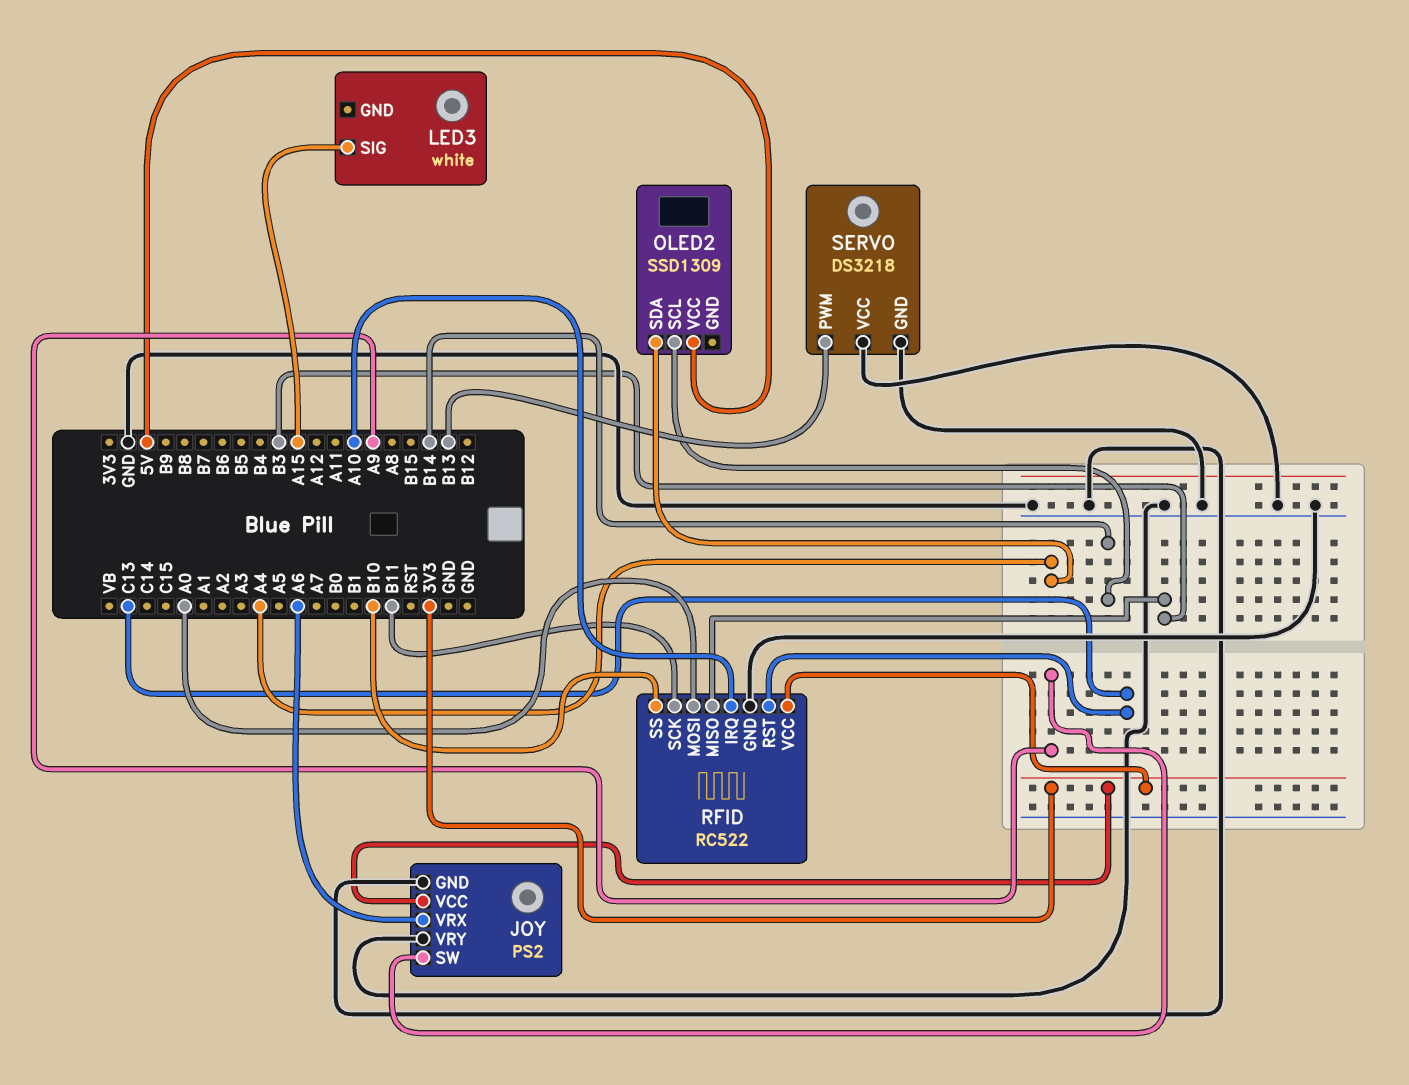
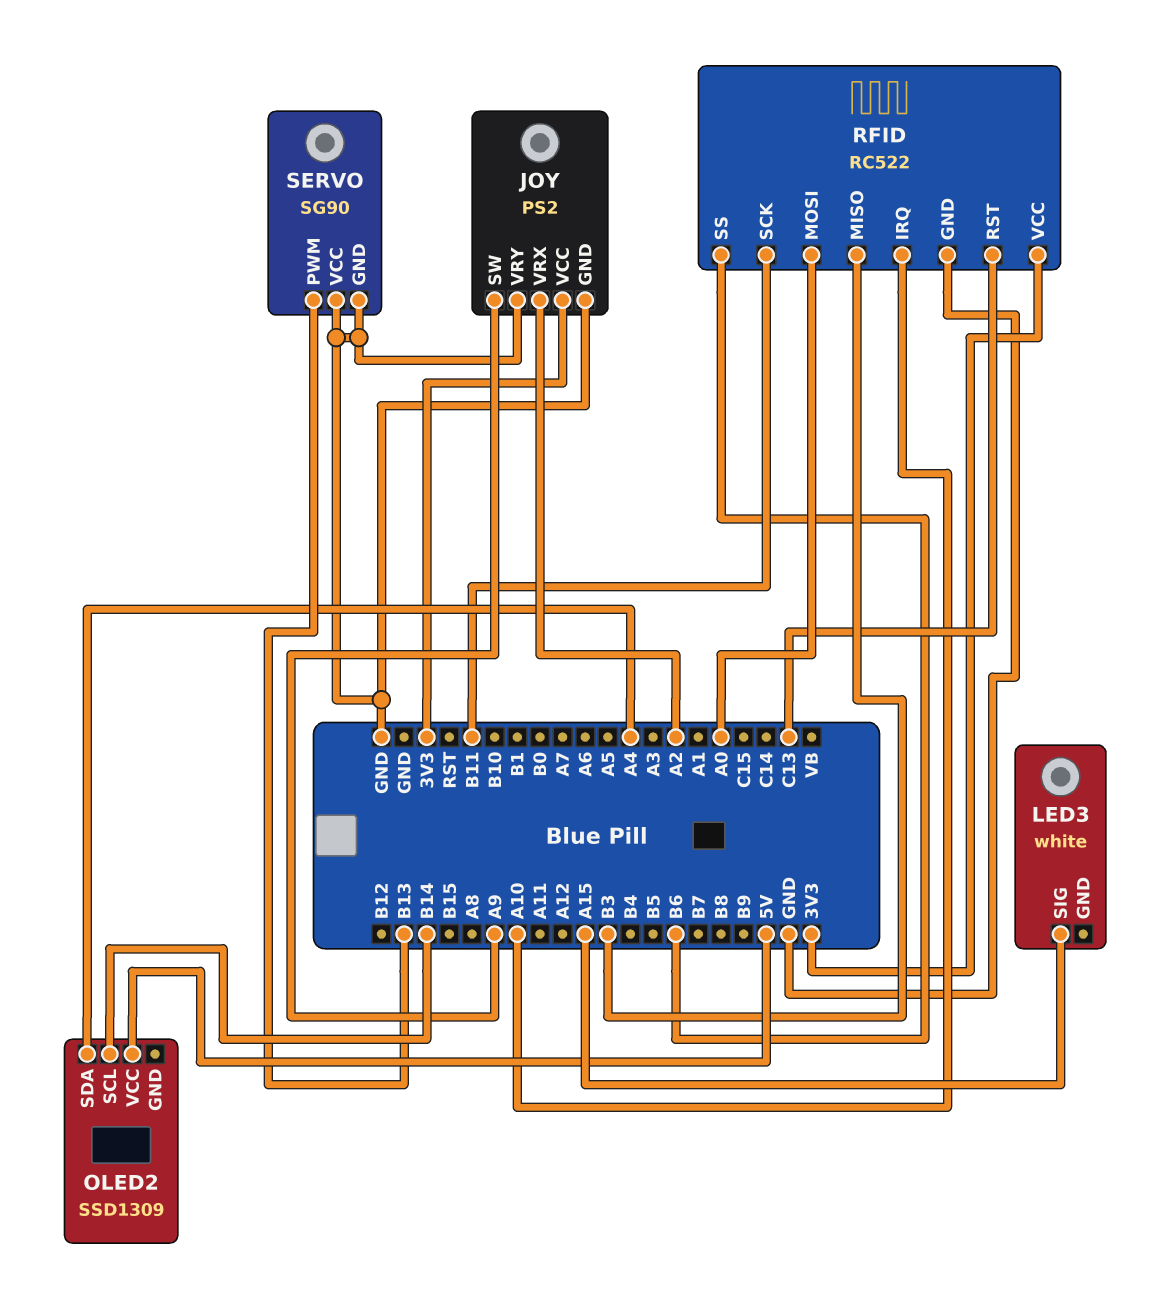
JOY pin VRX: A6 -> A2
RFID pin SS: B10 -> B6
SERVO: DS3218 -> SG90

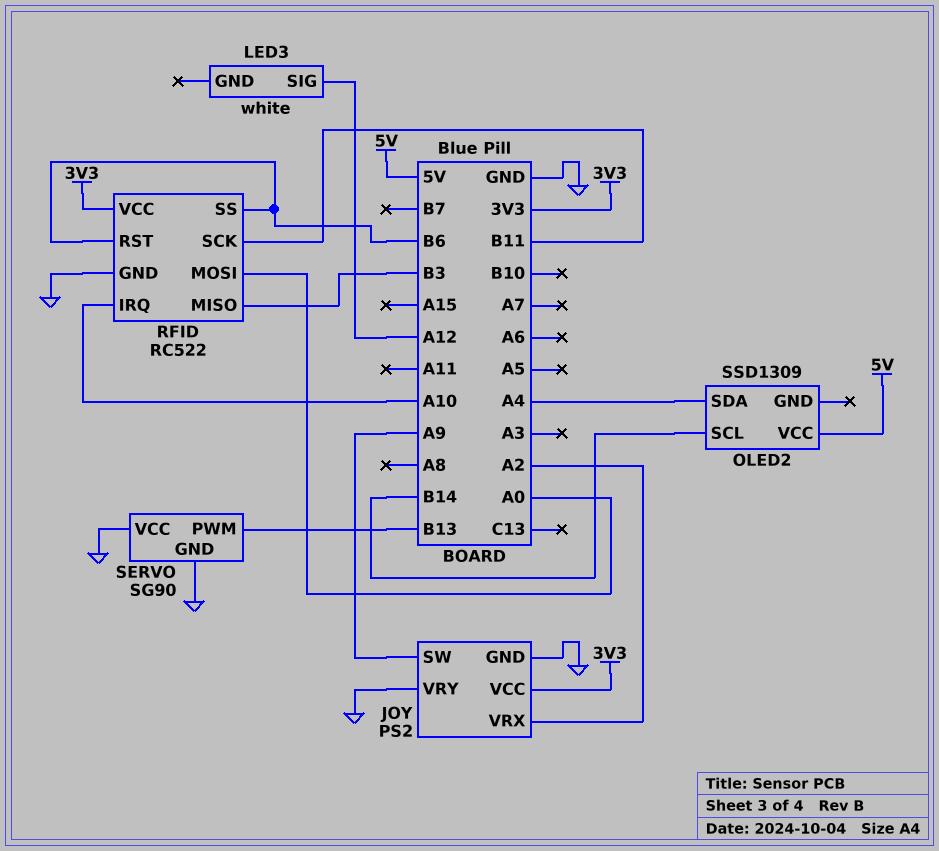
LED3 pin SIG: A15 -> A12
RFID pin RST: C13 -> B6

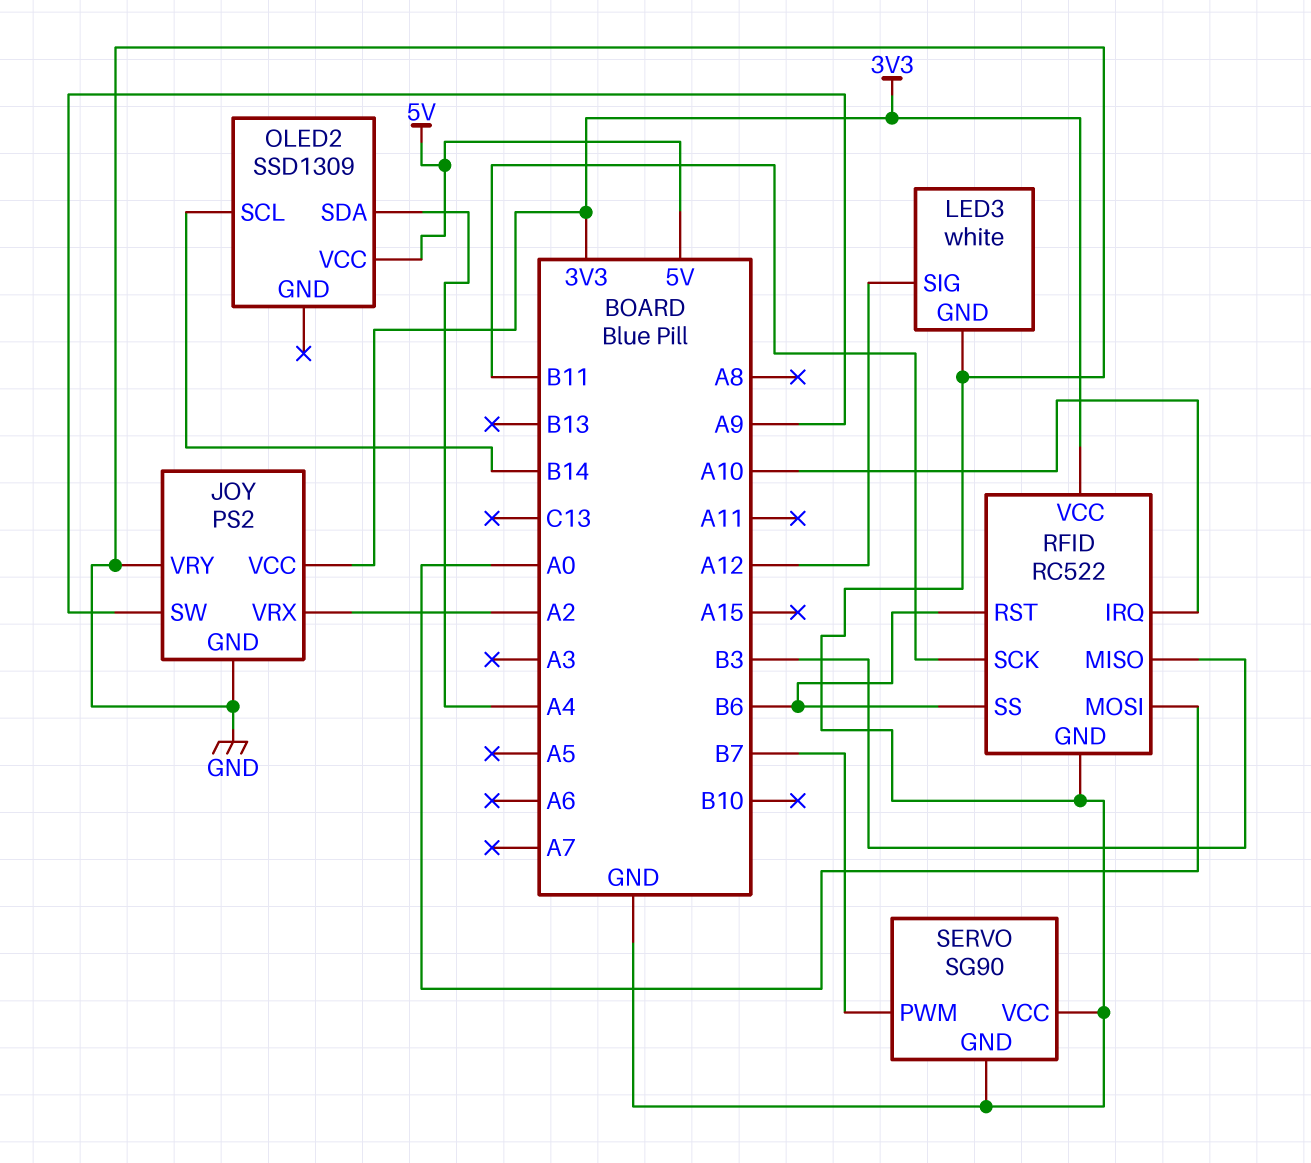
LED3 pin GND: none -> GND
SERVO pin PWM: B13 -> B7

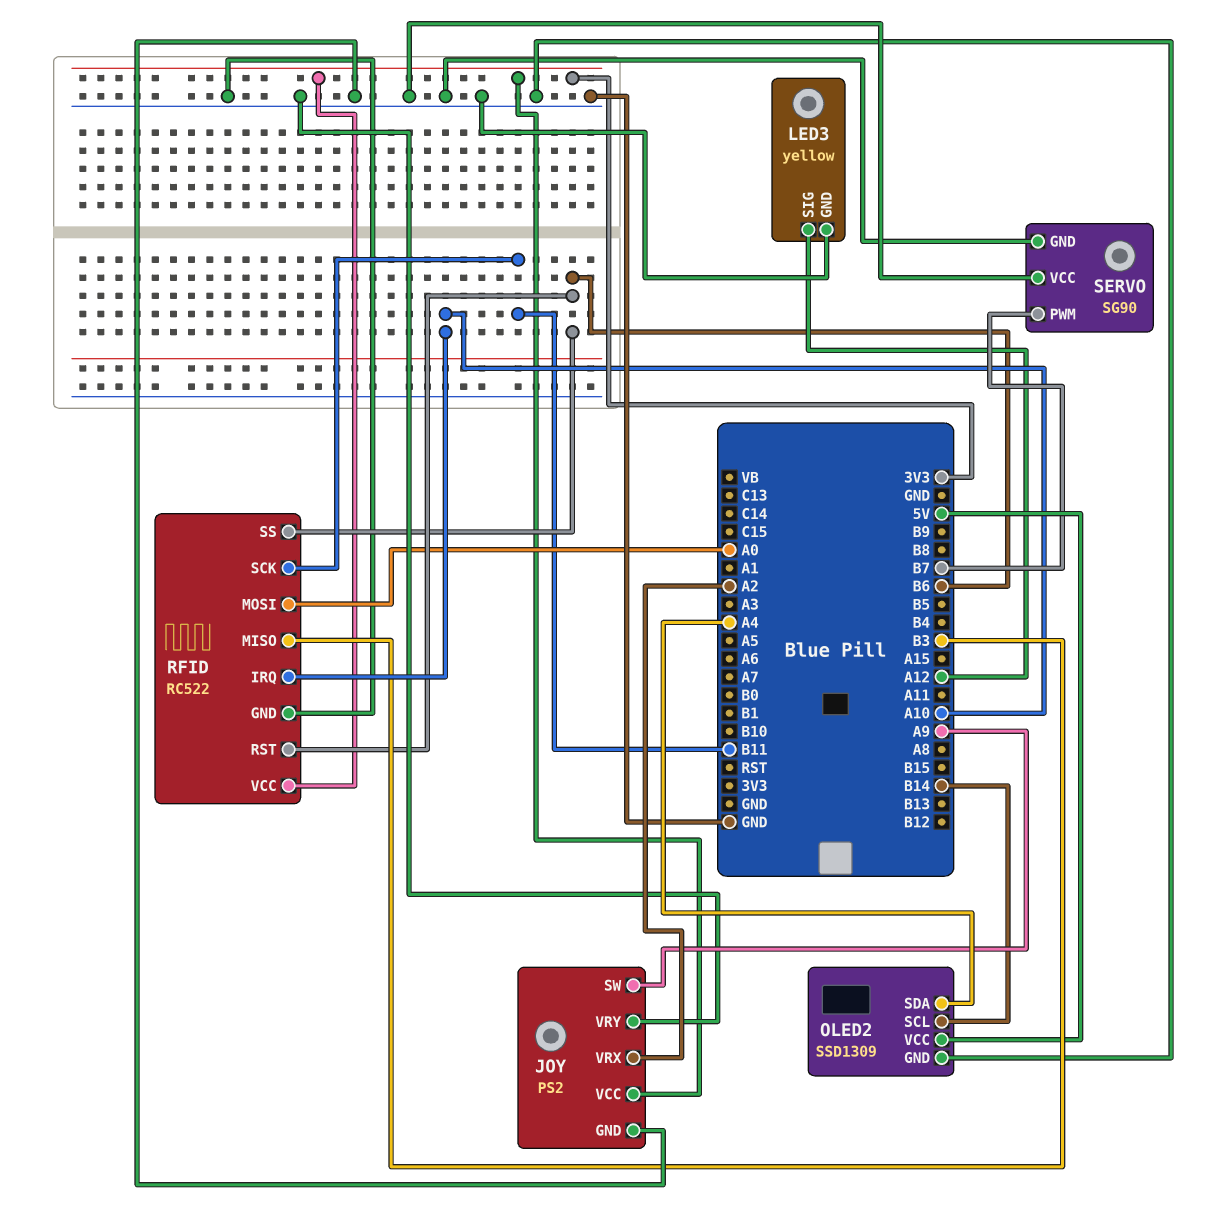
LED3: white -> yellow
OLED2 pin GND: none -> GND

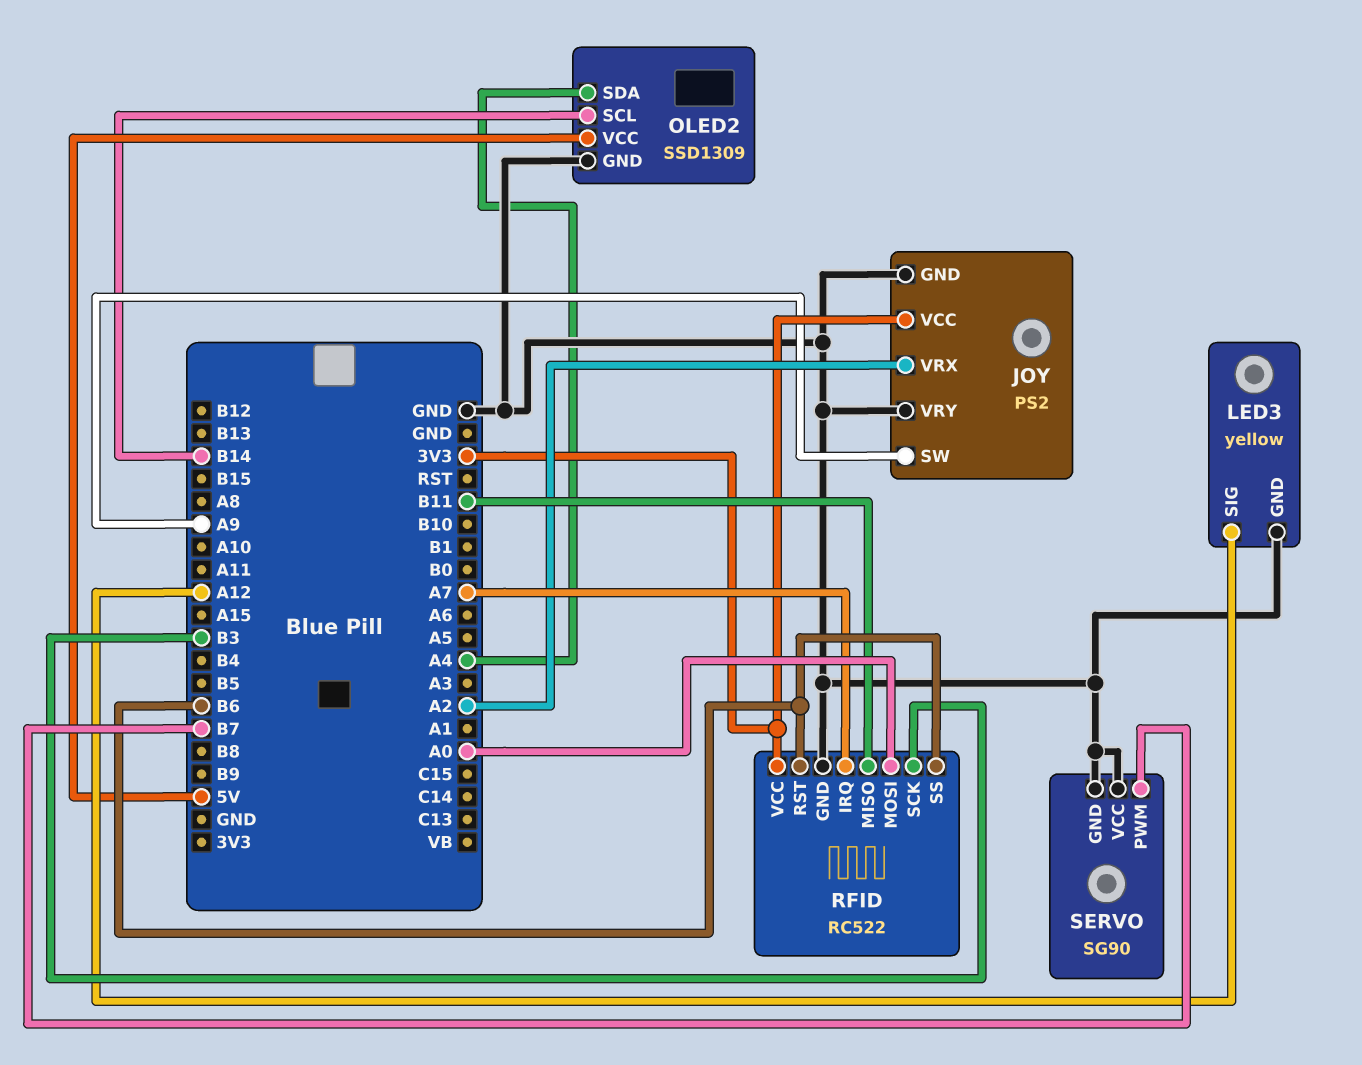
RFID pin IRQ: A10 -> A7
RFID pin MISO: B3 -> B11
RFID pin SCK: B11 -> B3

